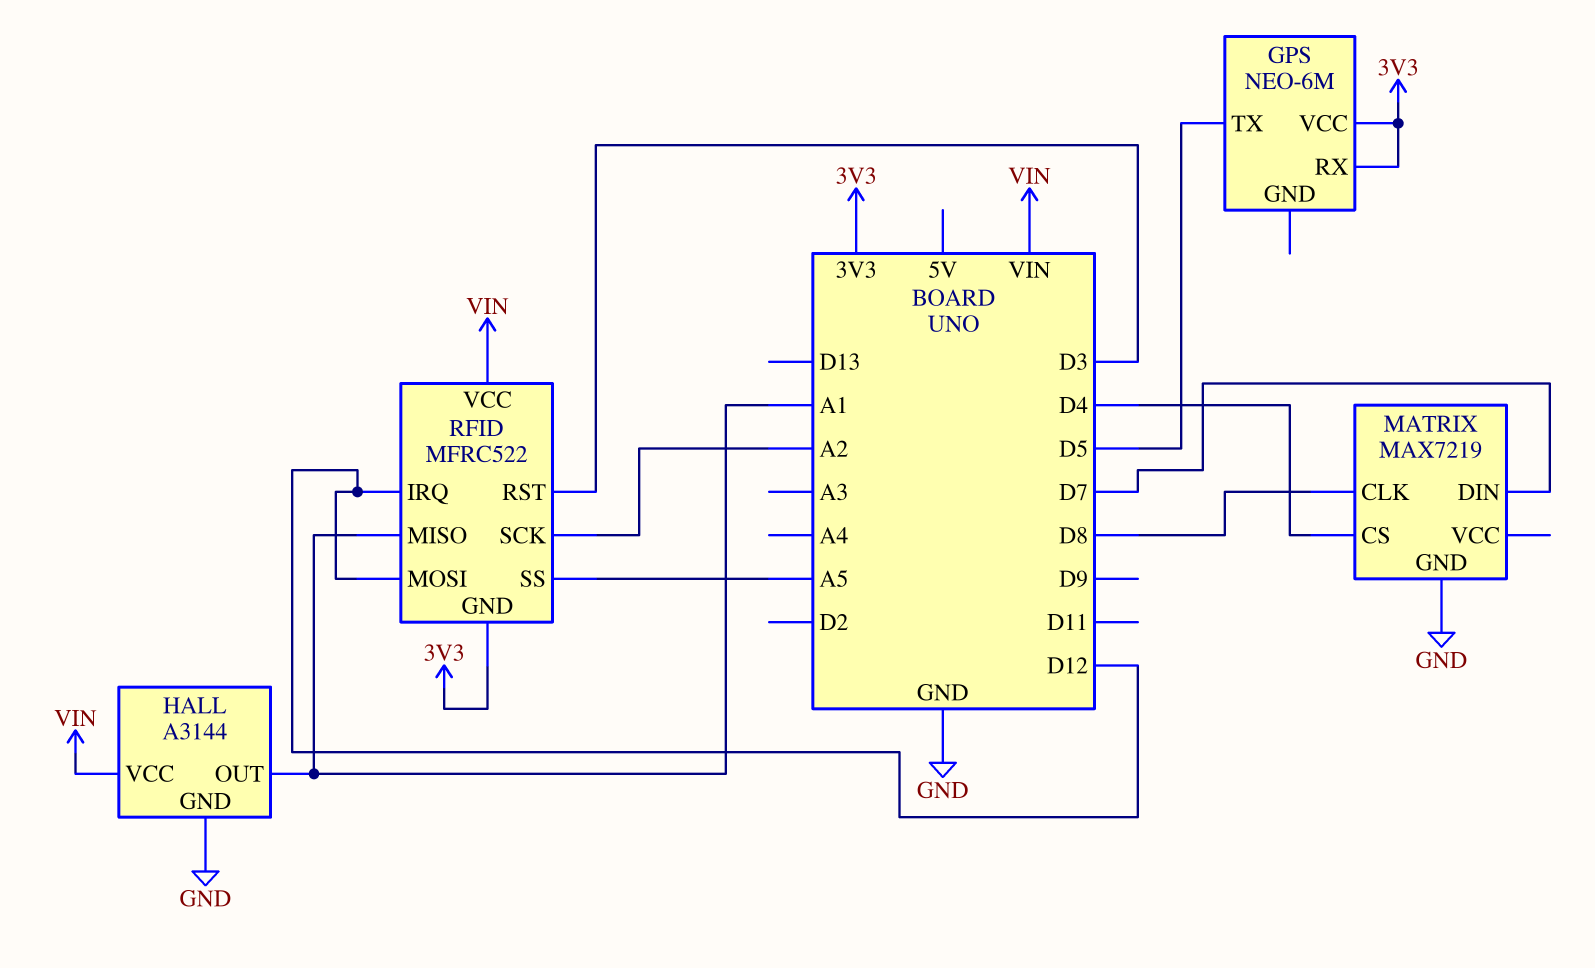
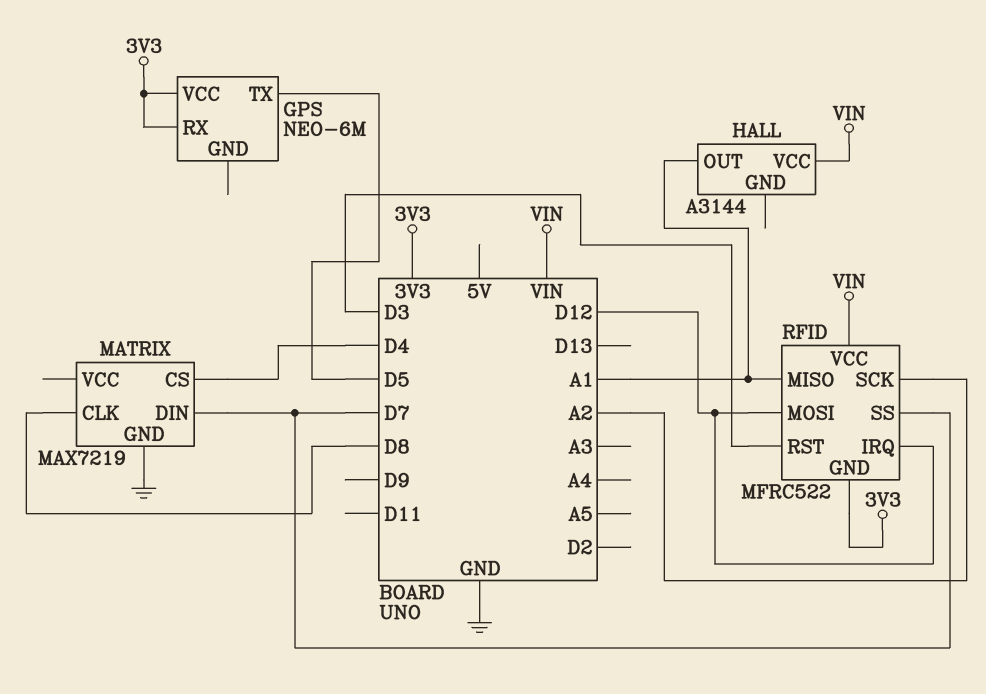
HALL pin GND: GND -> none
RFID pin SS: A5 -> D7

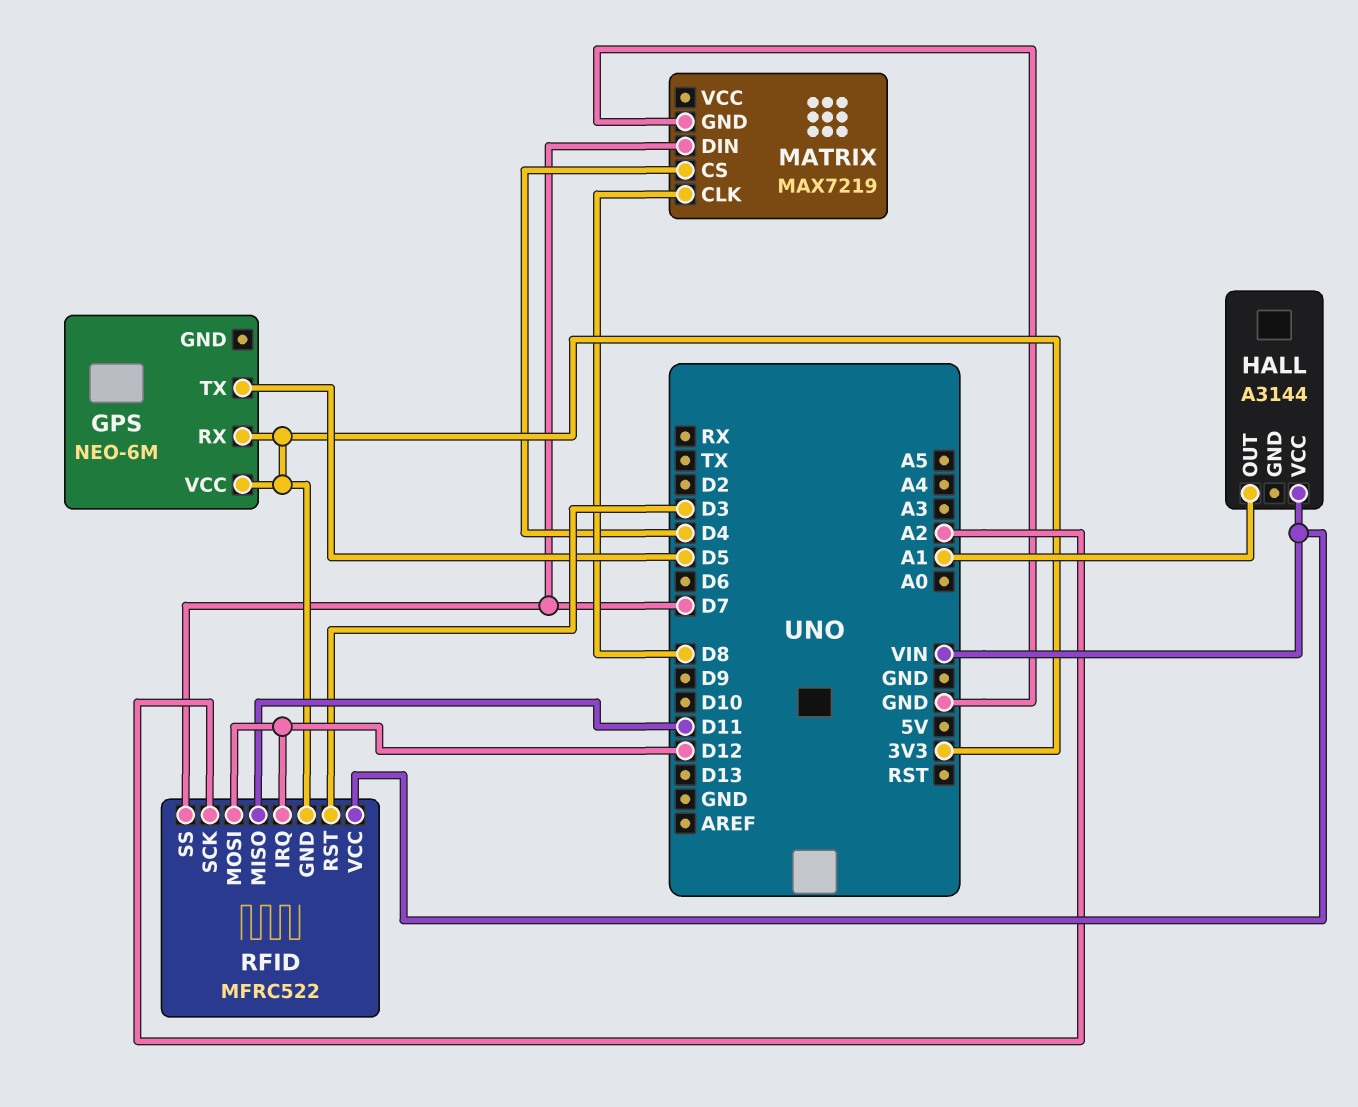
RFID pin MISO: A1 -> D11

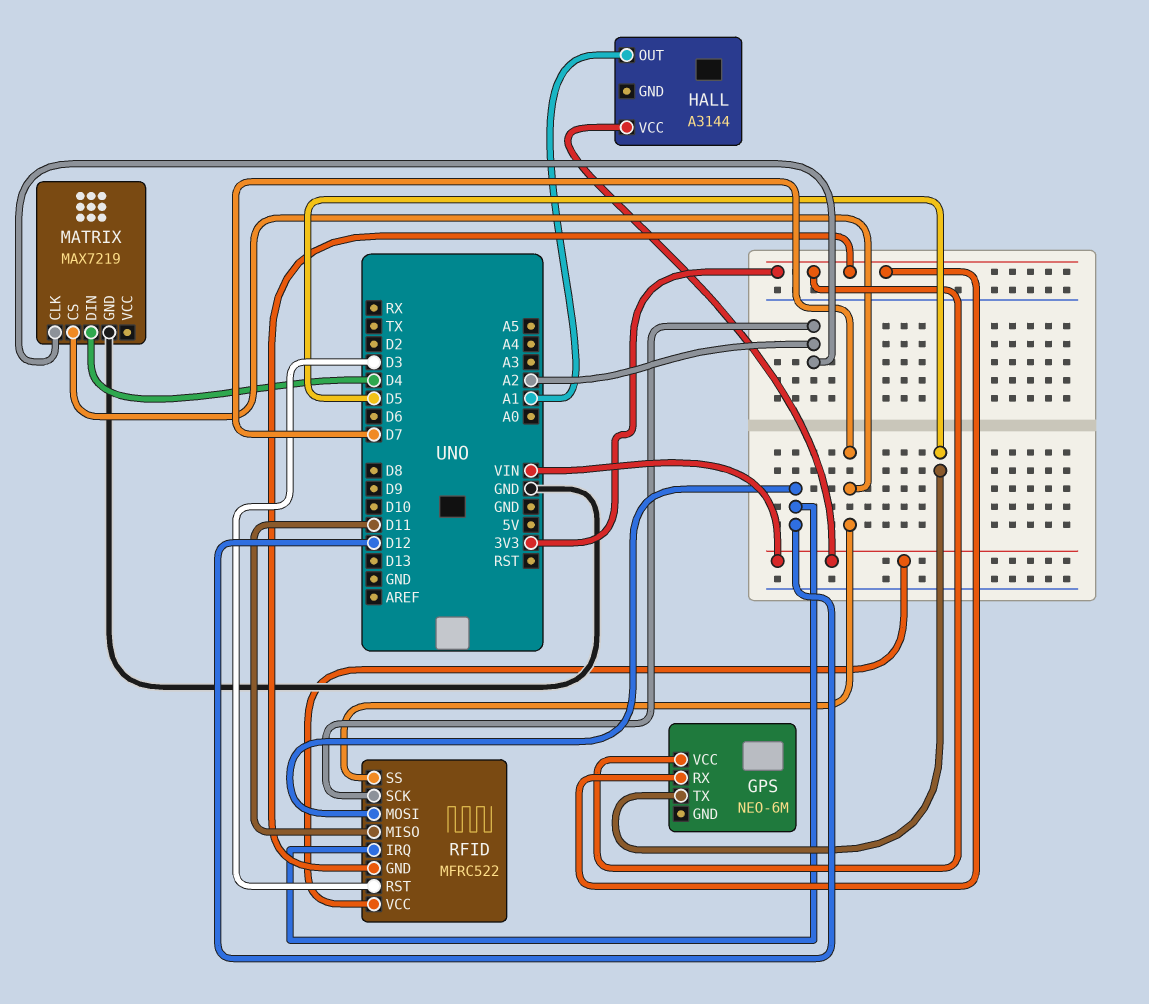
MATRIX pin CLK: D8 -> A2
MATRIX pin CS: D4 -> D7
MATRIX pin DIN: D7 -> D4

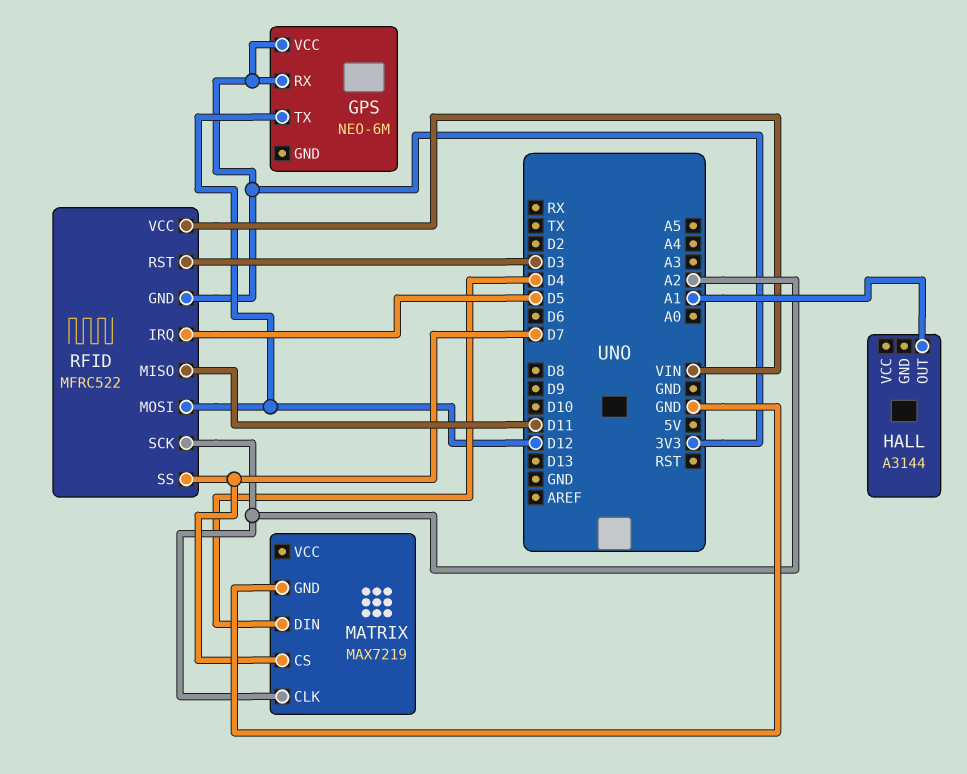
GPS pin TX: D5 -> D12
HALL pin VCC: VIN -> none
RFID pin IRQ: D12 -> D5

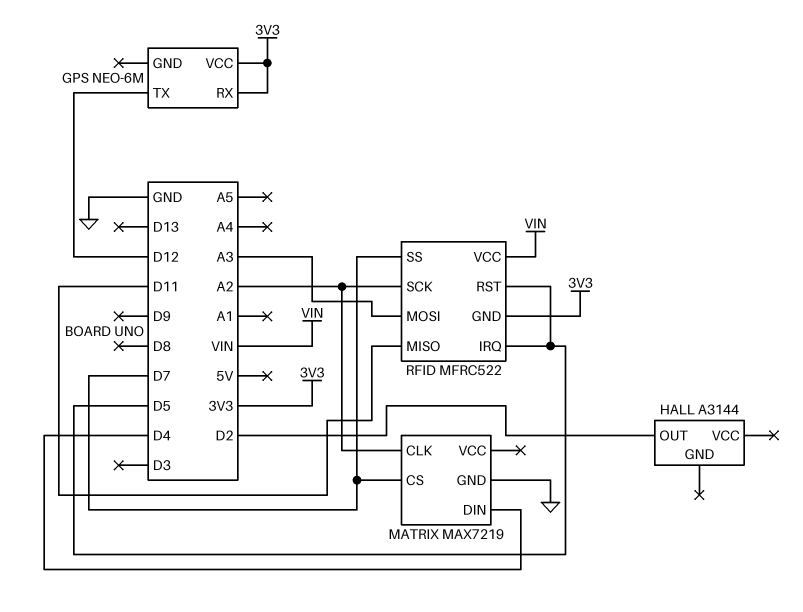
HALL pin OUT: A1 -> D2
RFID pin MOSI: D12 -> A3
RFID pin RST: D3 -> D5

